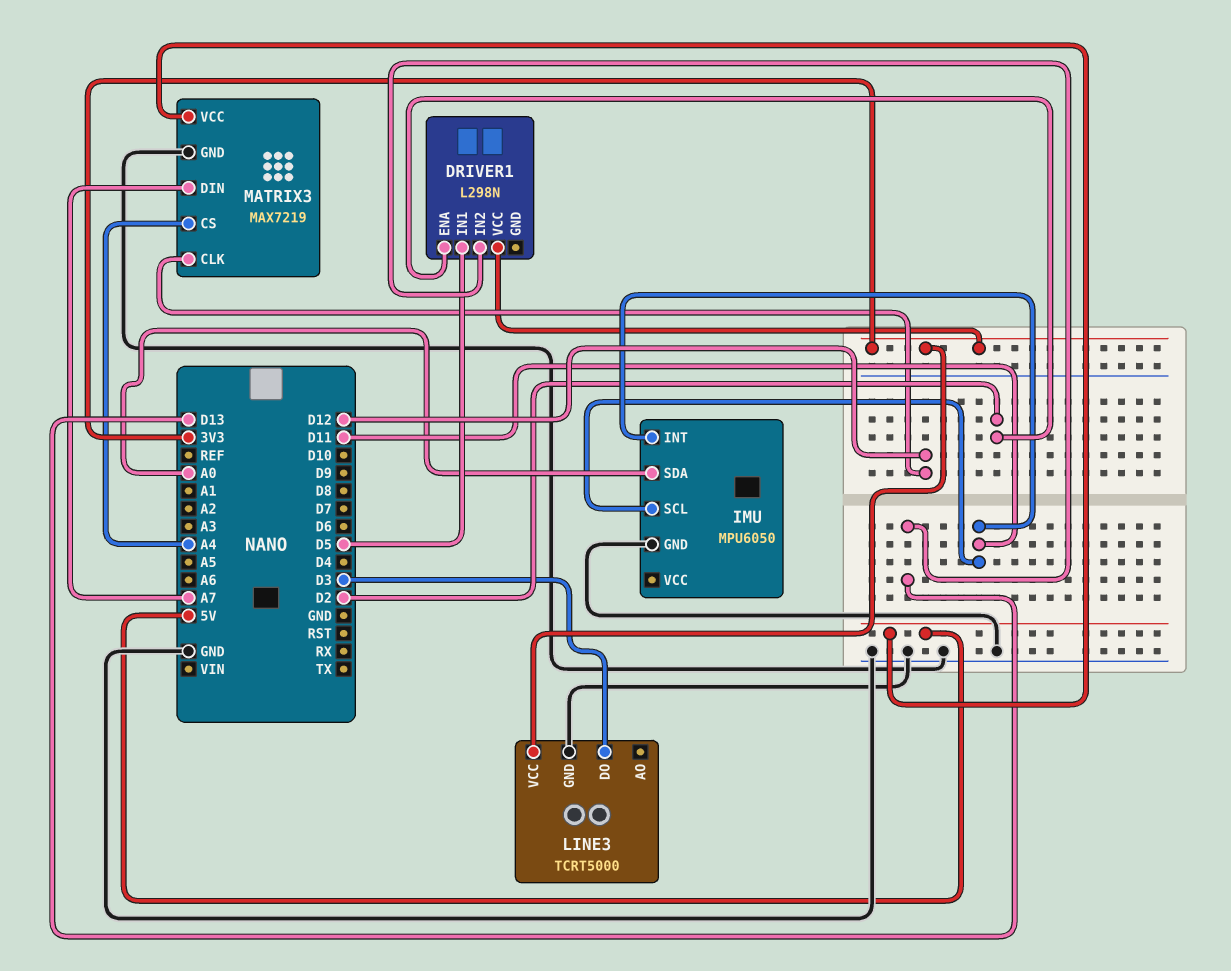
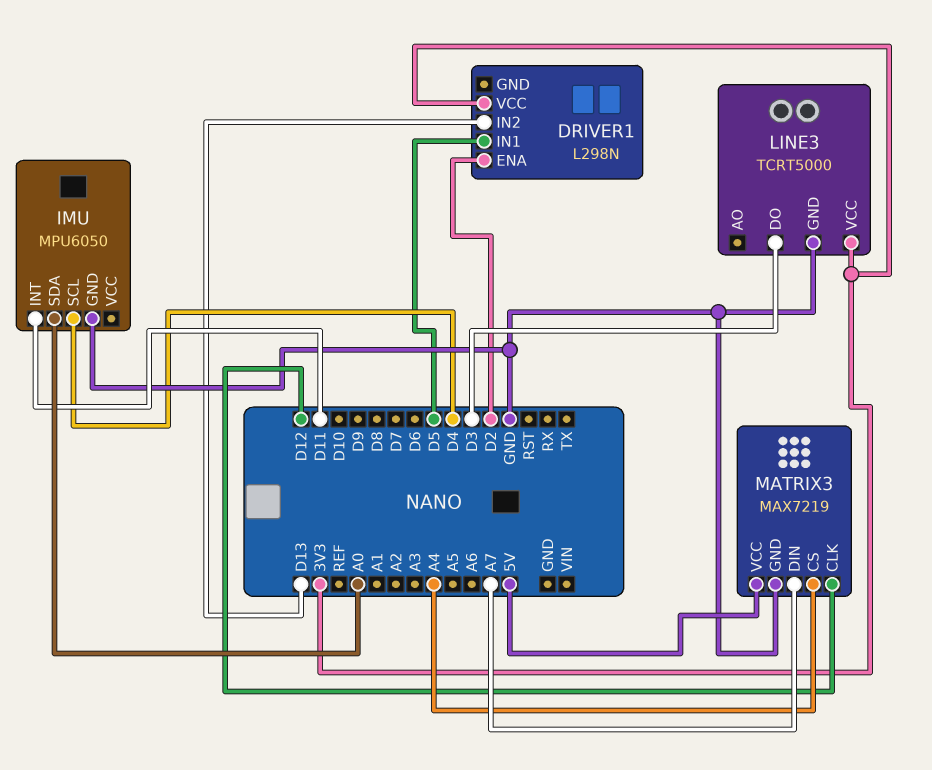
IMU pin SCL: D11 -> D4

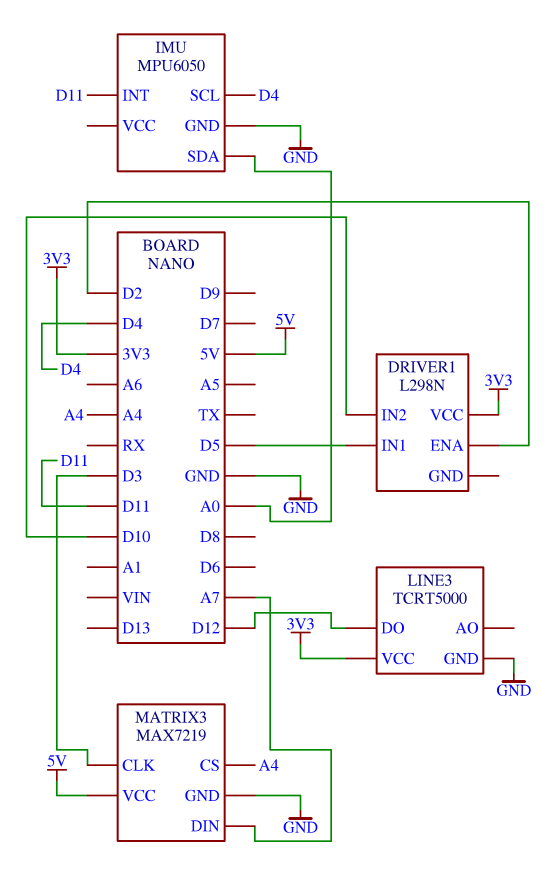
DRIVER1 pin IN2: D13 -> D10
LINE3 pin DO: D3 -> D12
MATRIX3 pin CLK: D12 -> D3

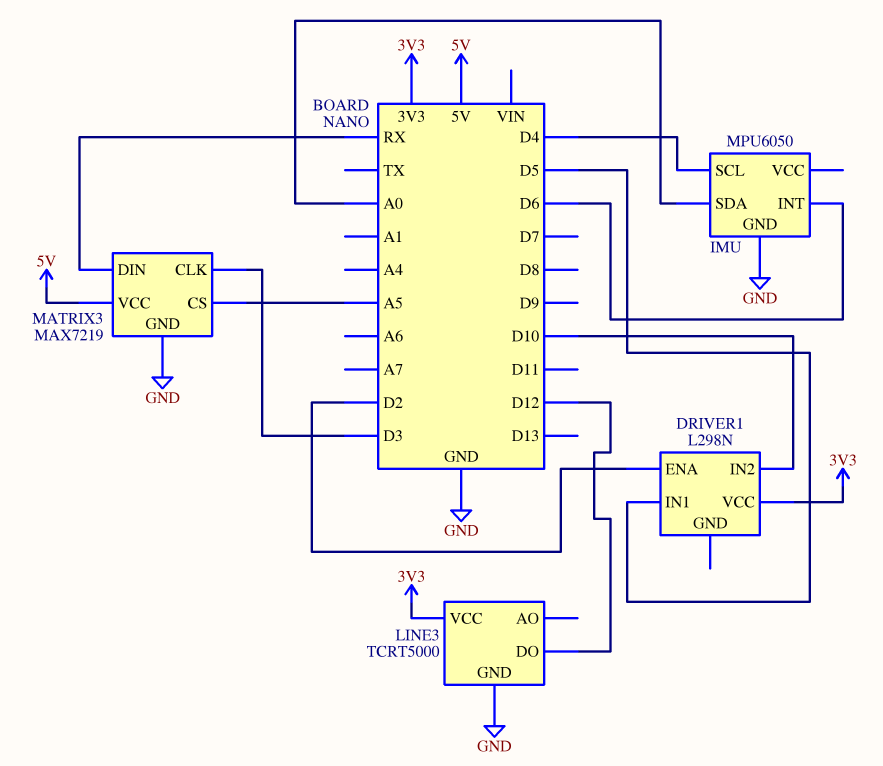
IMU pin INT: D11 -> D6
MATRIX3 pin CS: A4 -> A5
MATRIX3 pin DIN: A7 -> RX

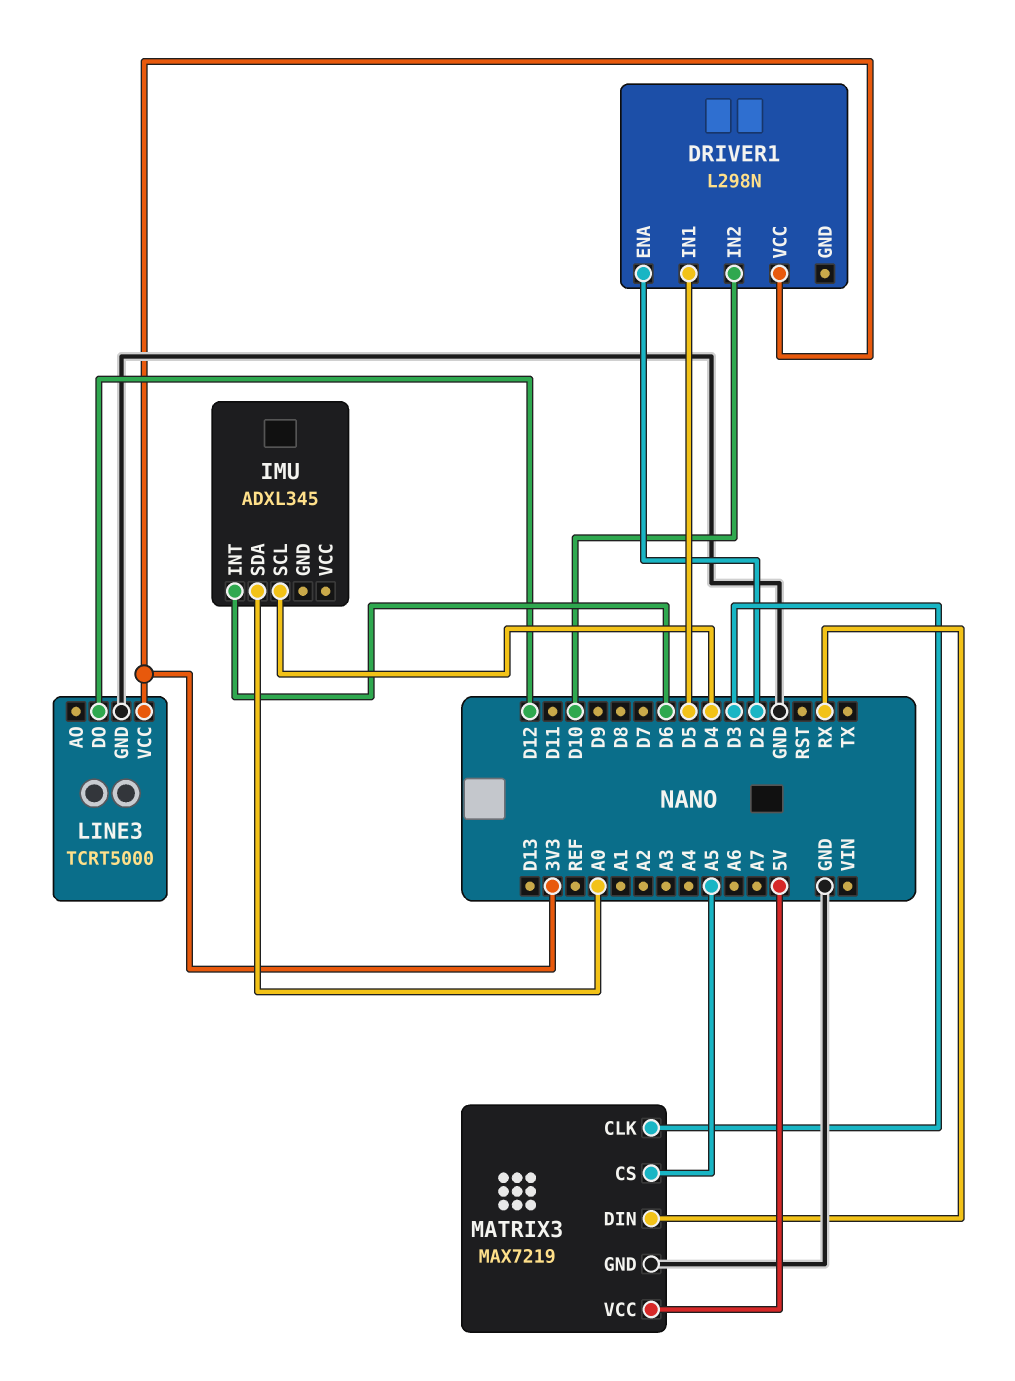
IMU: MPU6050 -> ADXL345
IMU pin GND: GND -> none

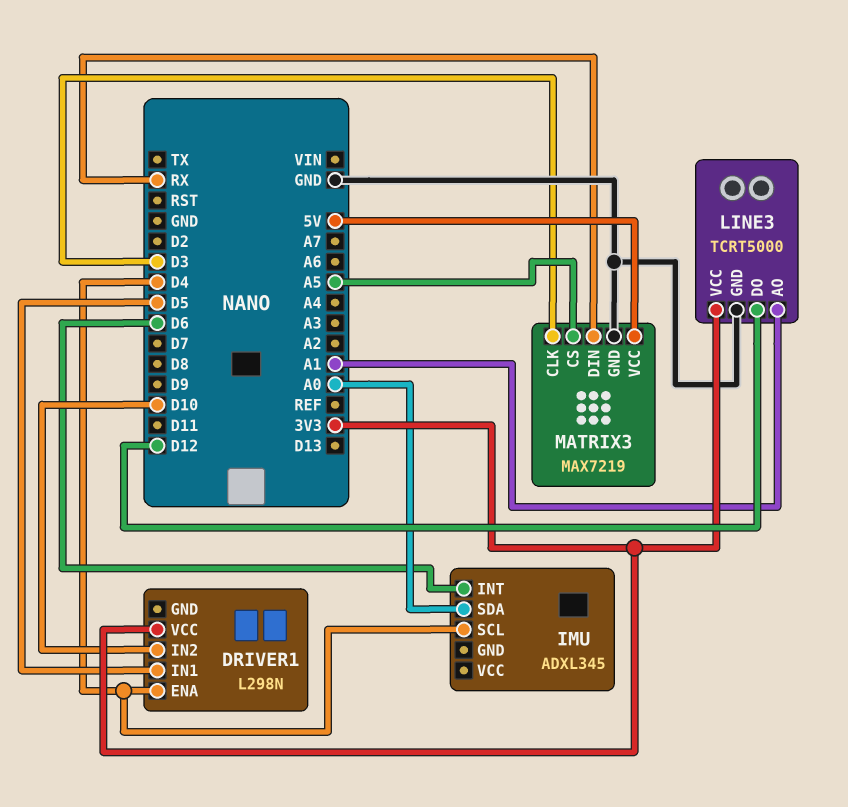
DRIVER1 pin ENA: D2 -> D4
LINE3 pin AO: none -> A1

